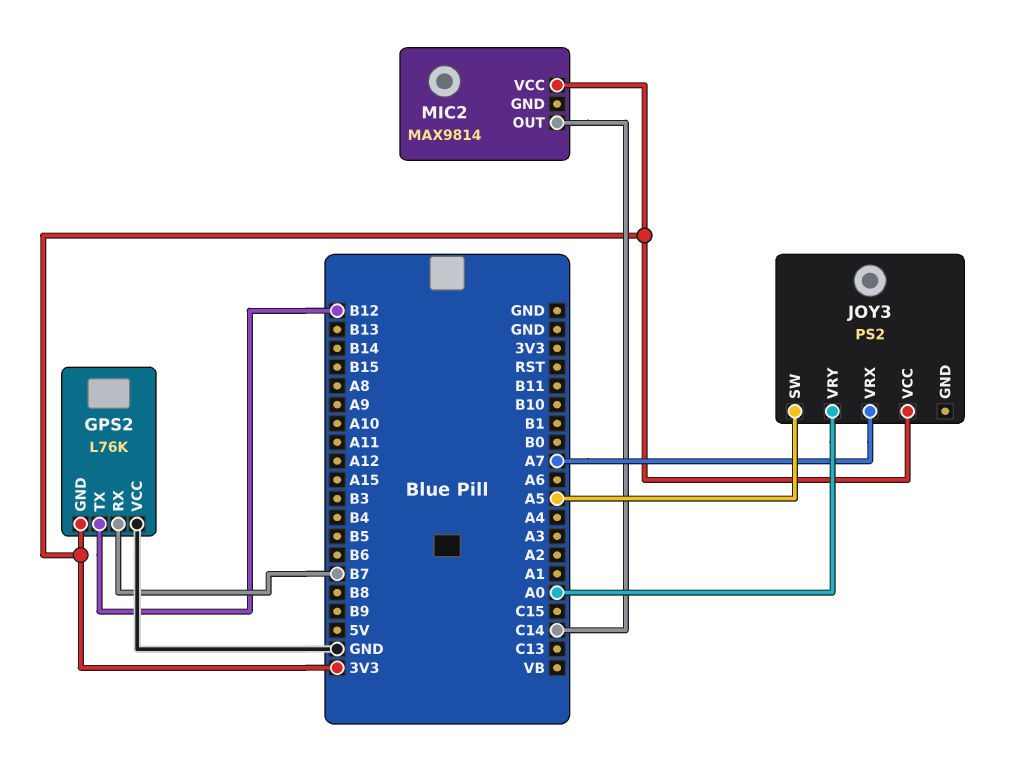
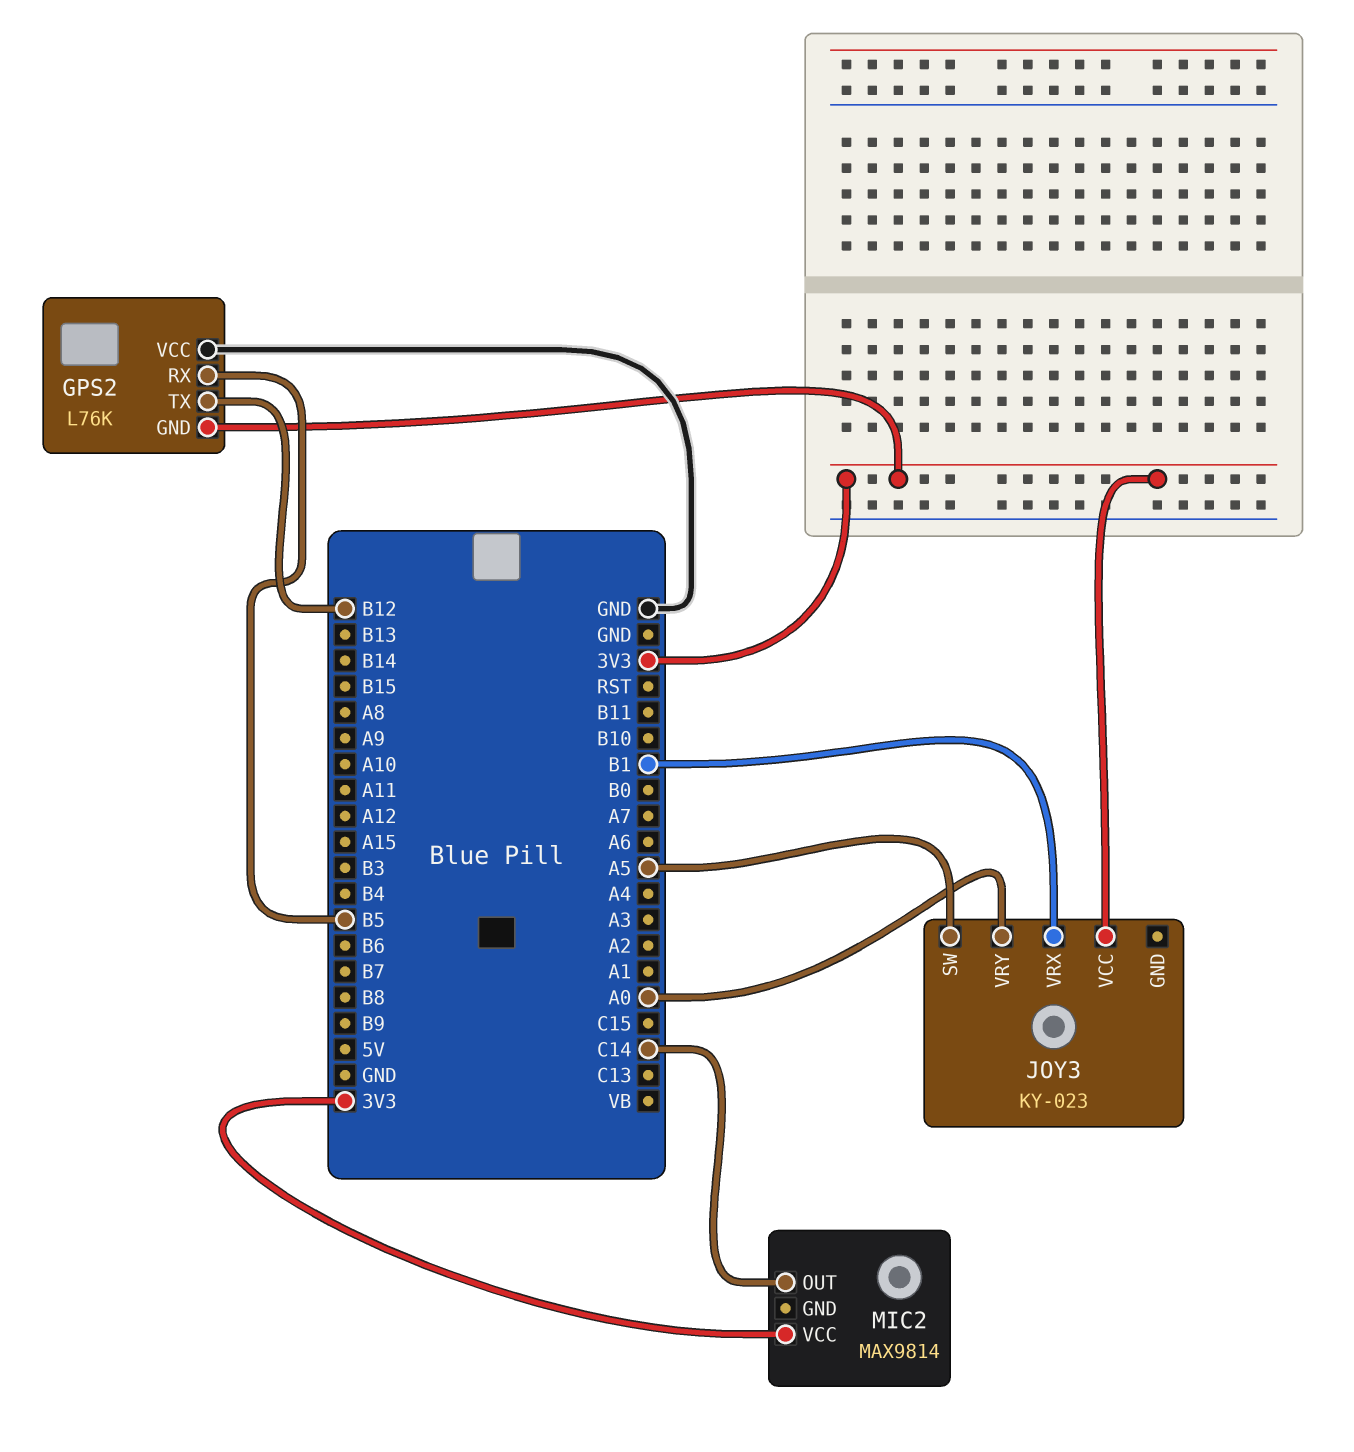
GPS2 pin RX: B7 -> B5
JOY3: PS2 -> KY-023
JOY3 pin VRX: A7 -> B1

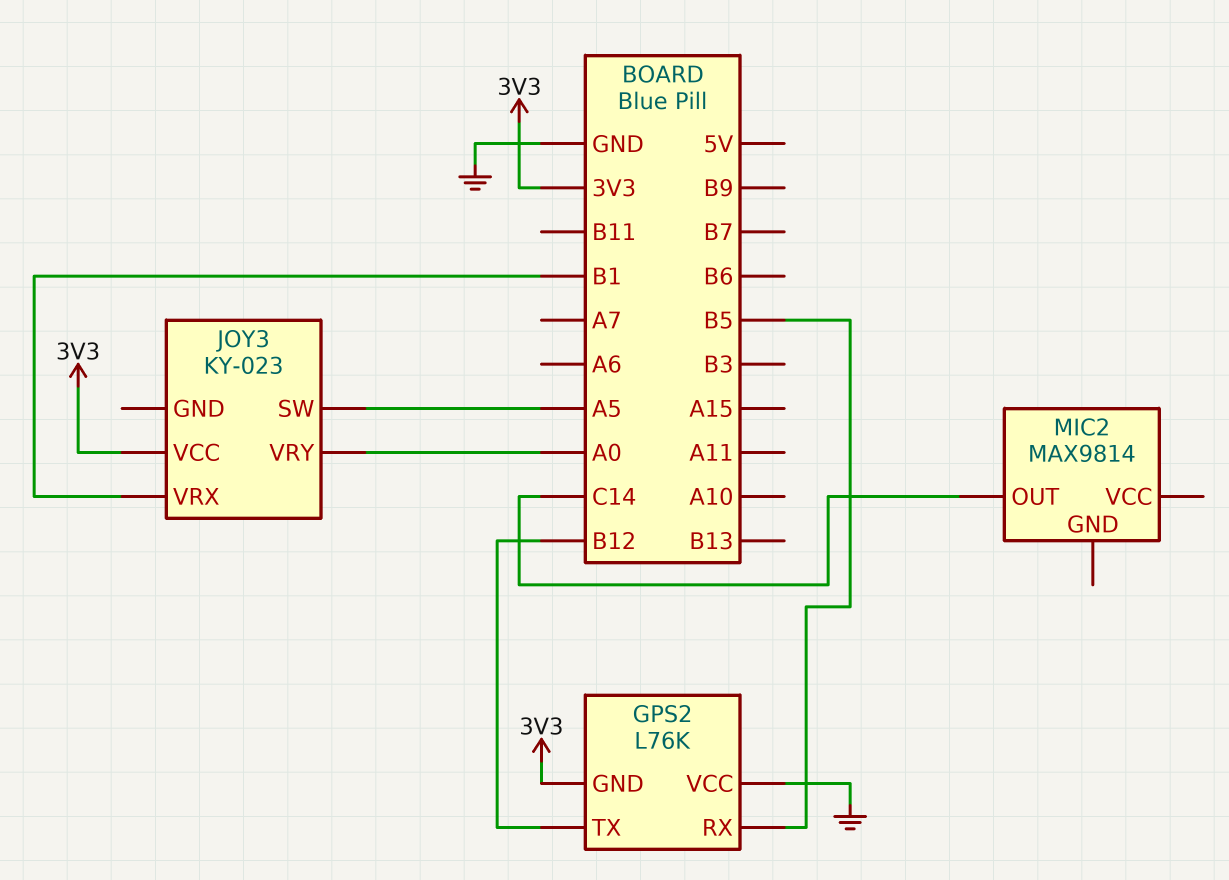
MIC2 pin VCC: 3V3 -> none

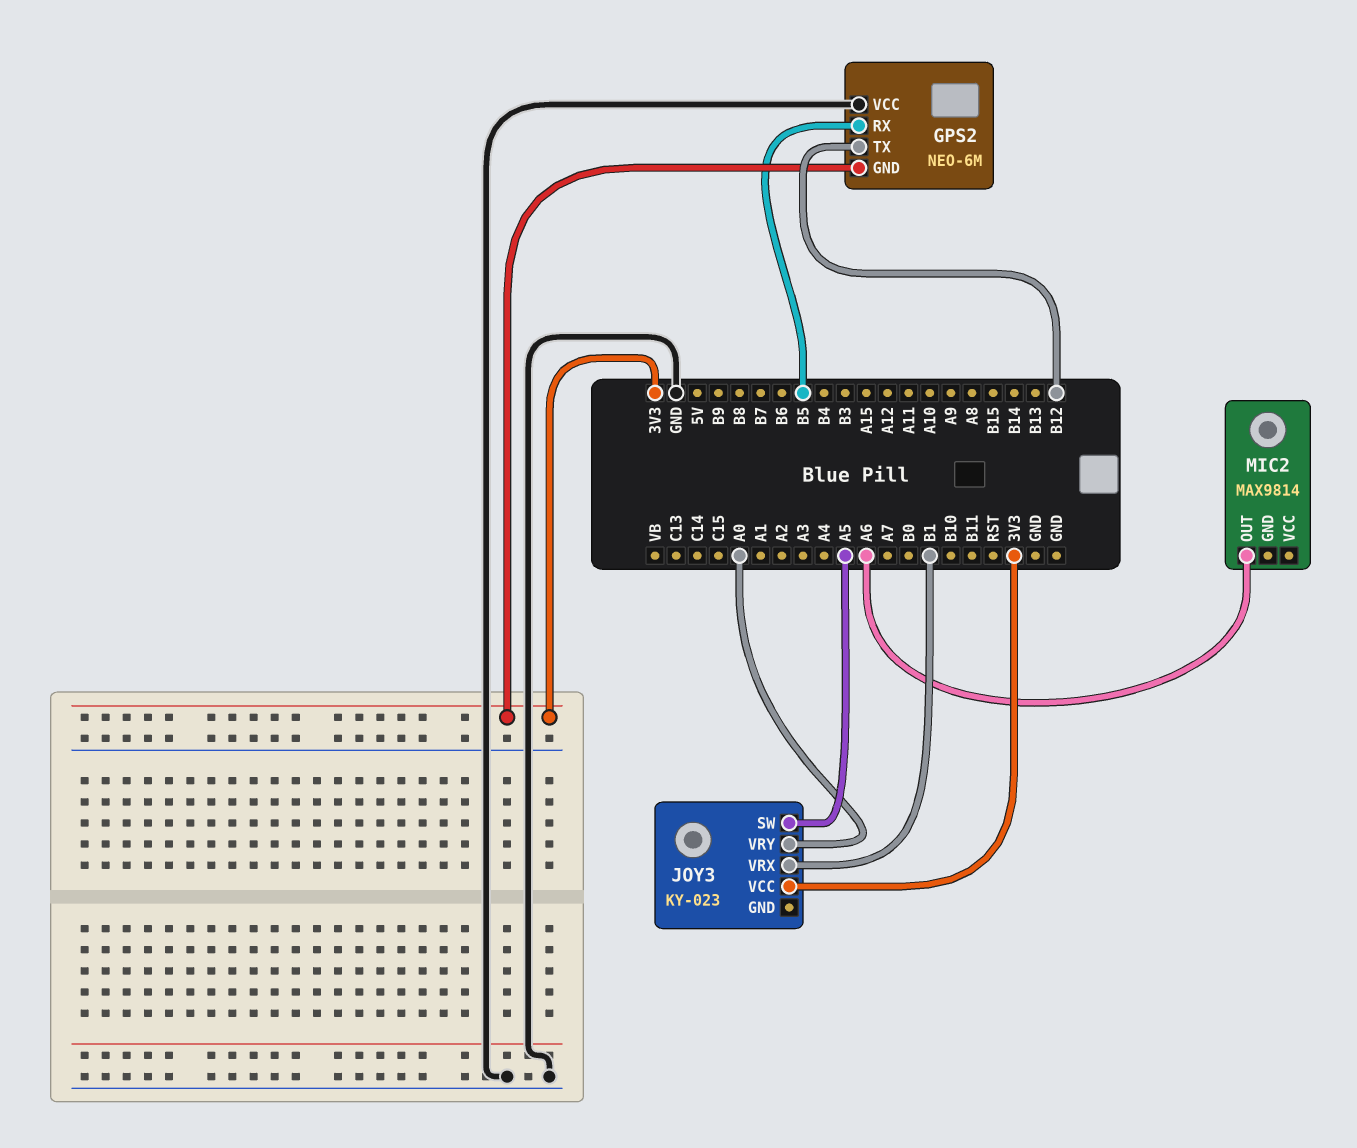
GPS2: L76K -> NEO-6M
MIC2 pin OUT: C14 -> A6

